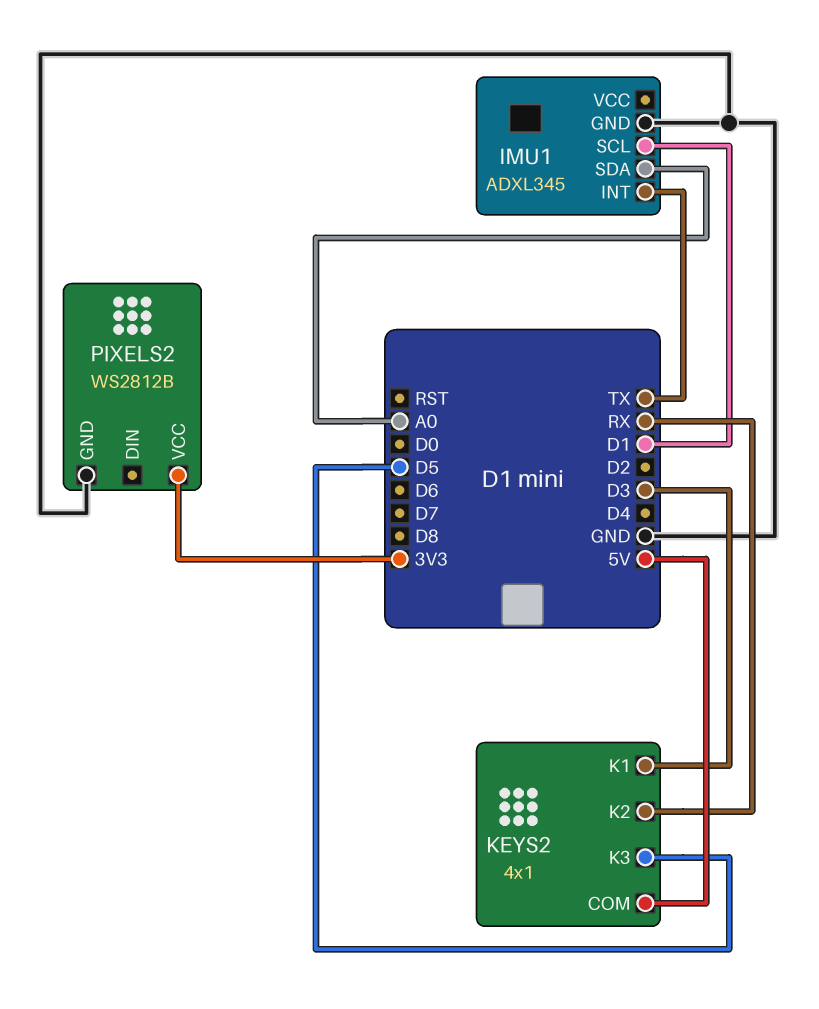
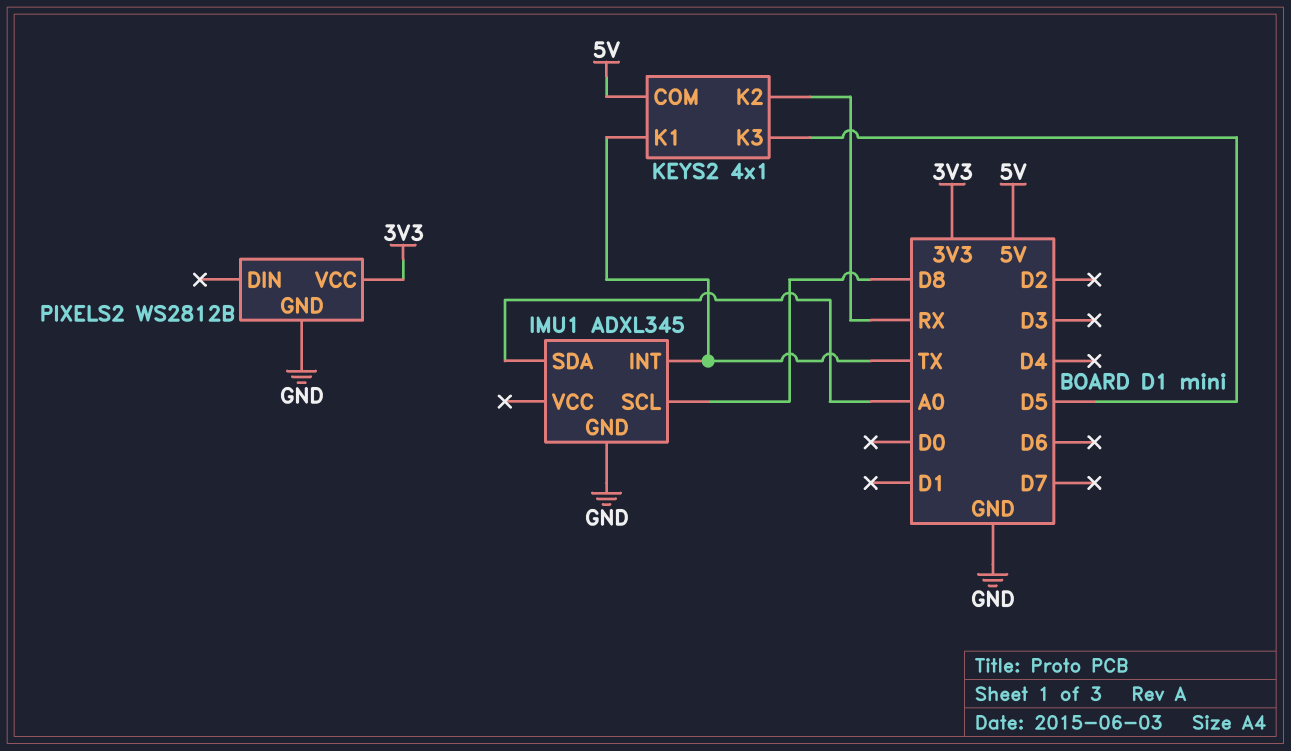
IMU1 pin SCL: D1 -> D8
KEYS2 pin K1: D3 -> TX

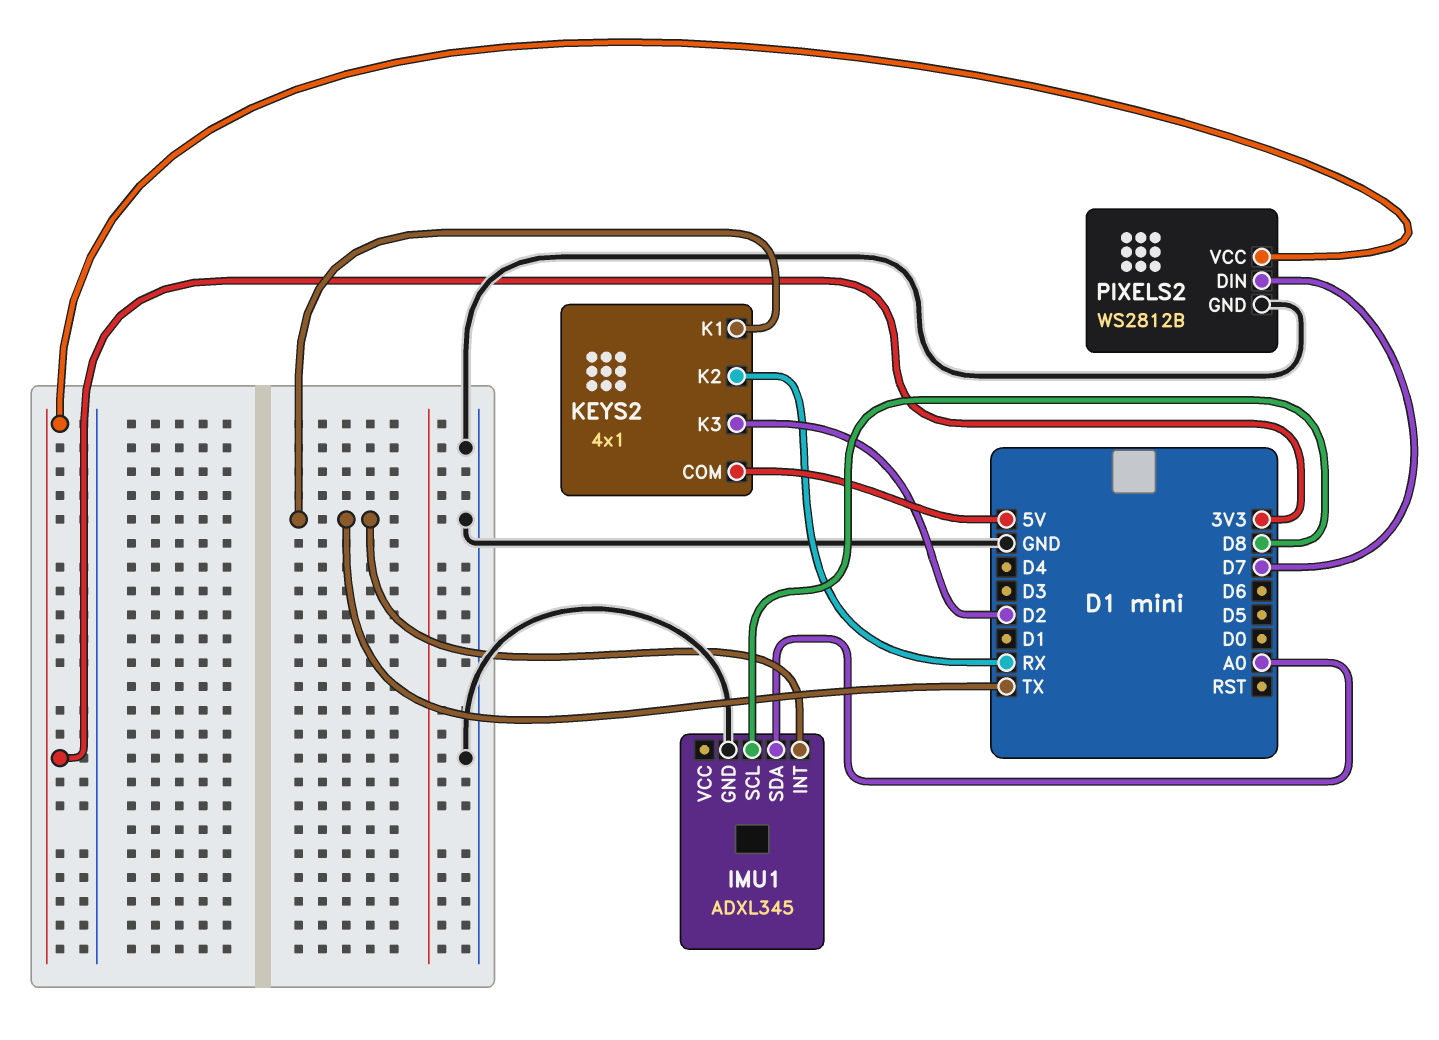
KEYS2 pin K3: D5 -> D2
PIXELS2 pin DIN: none -> D7

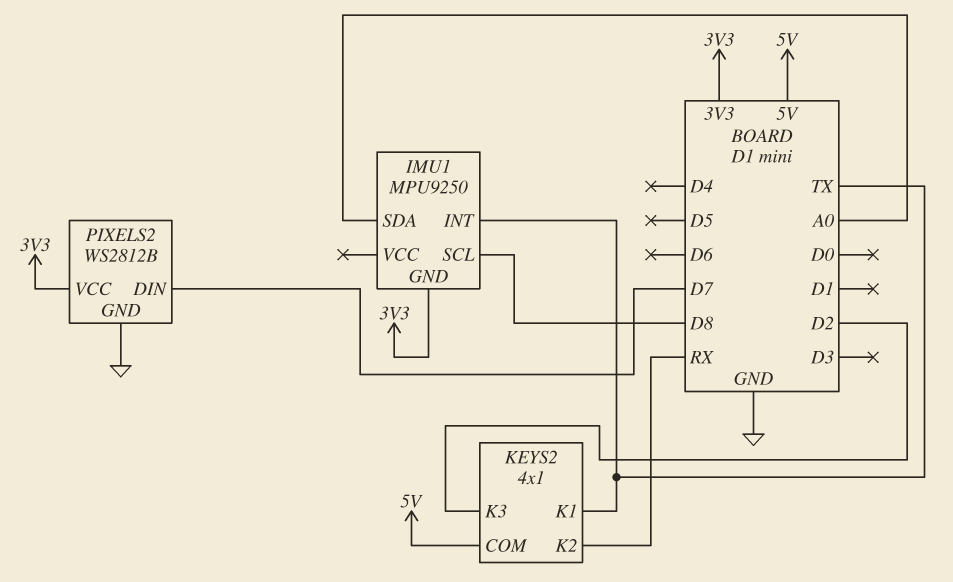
IMU1: ADXL345 -> MPU9250
IMU1 pin GND: GND -> 3V3

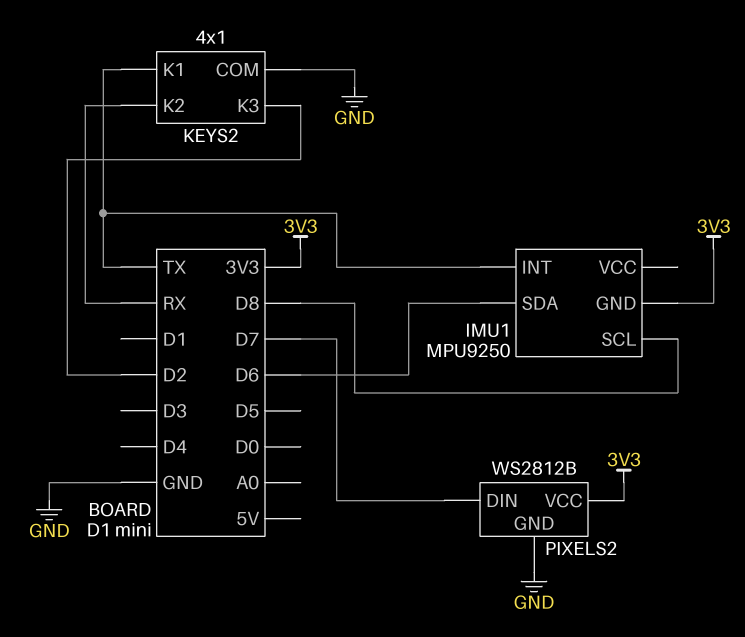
IMU1 pin SDA: A0 -> D6
KEYS2 pin COM: 5V -> GND

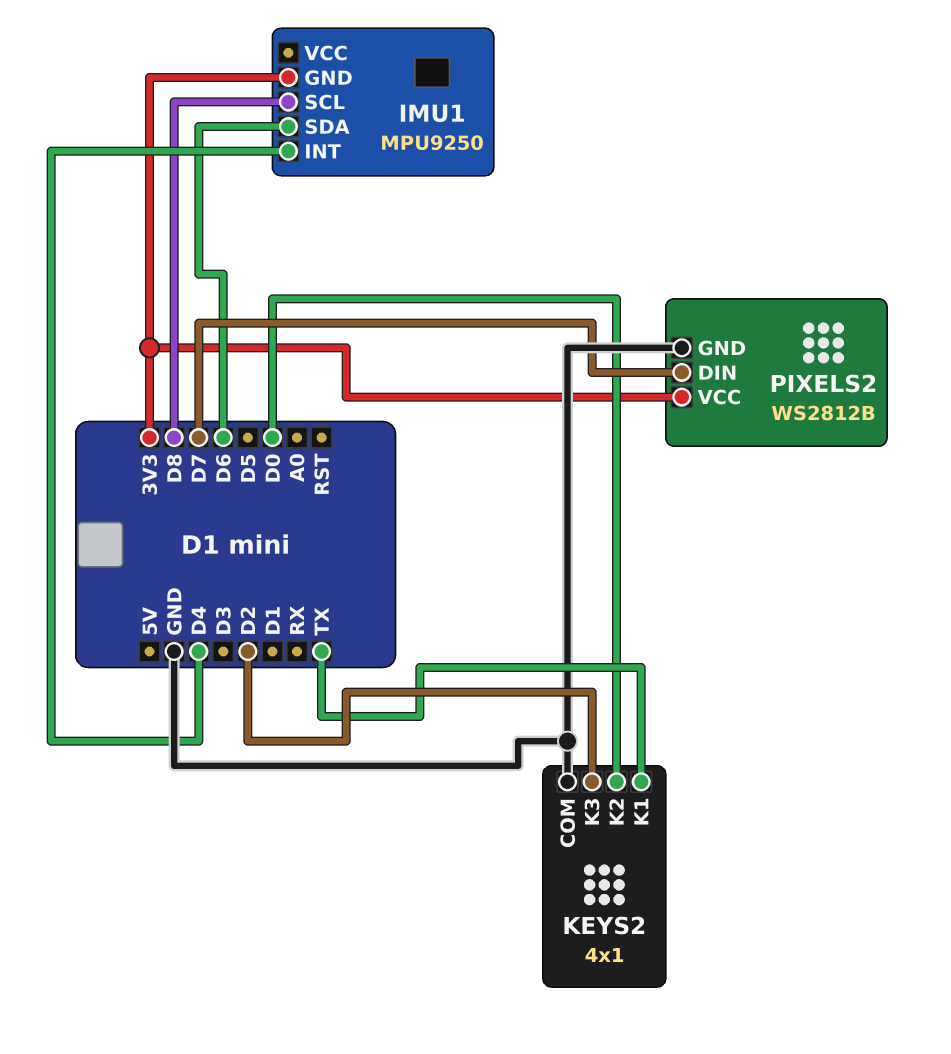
IMU1 pin INT: TX -> D4
KEYS2 pin K2: RX -> D0

